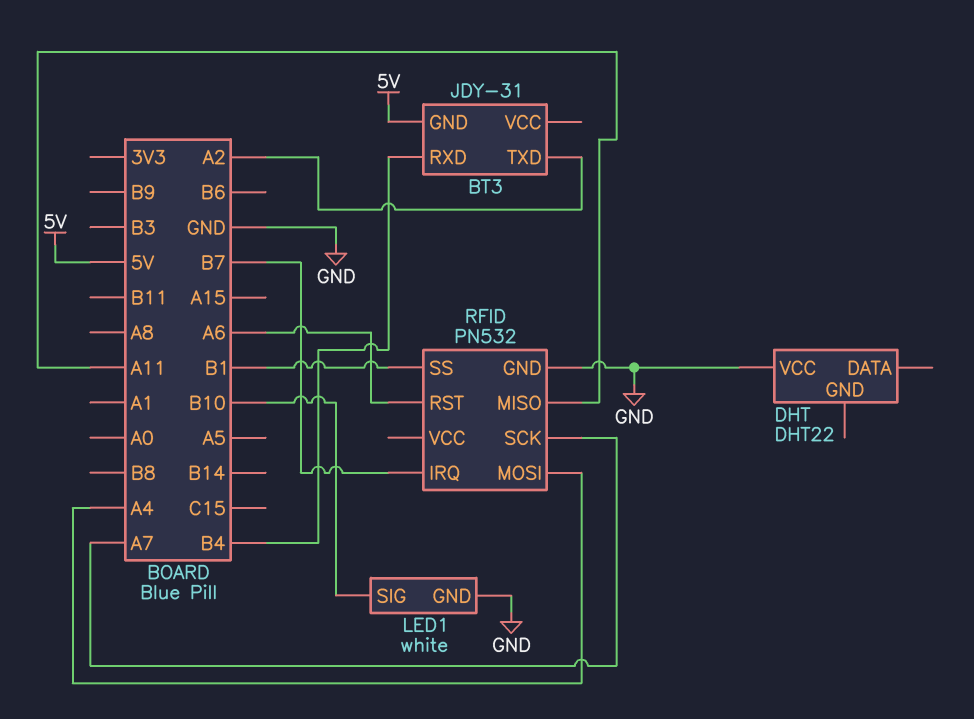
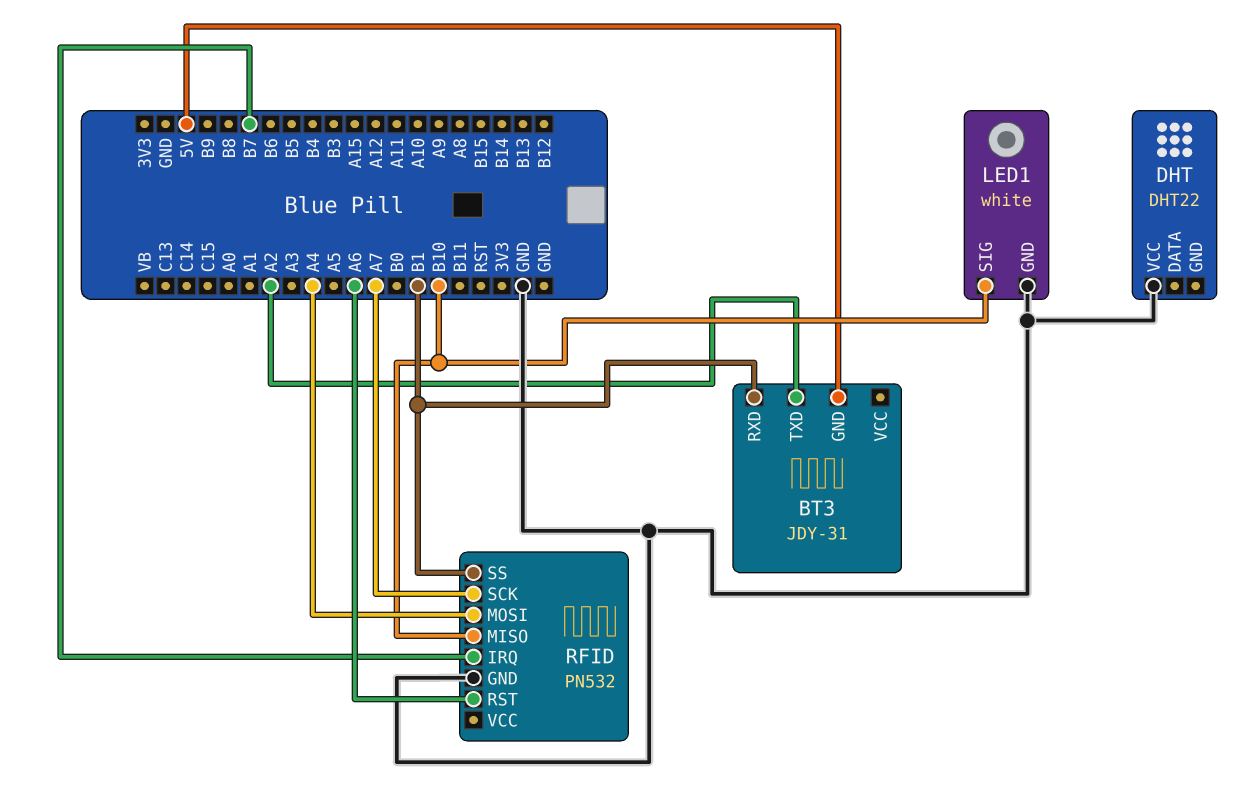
BT3 pin RXD: B4 -> B1
RFID pin MISO: A11 -> B10

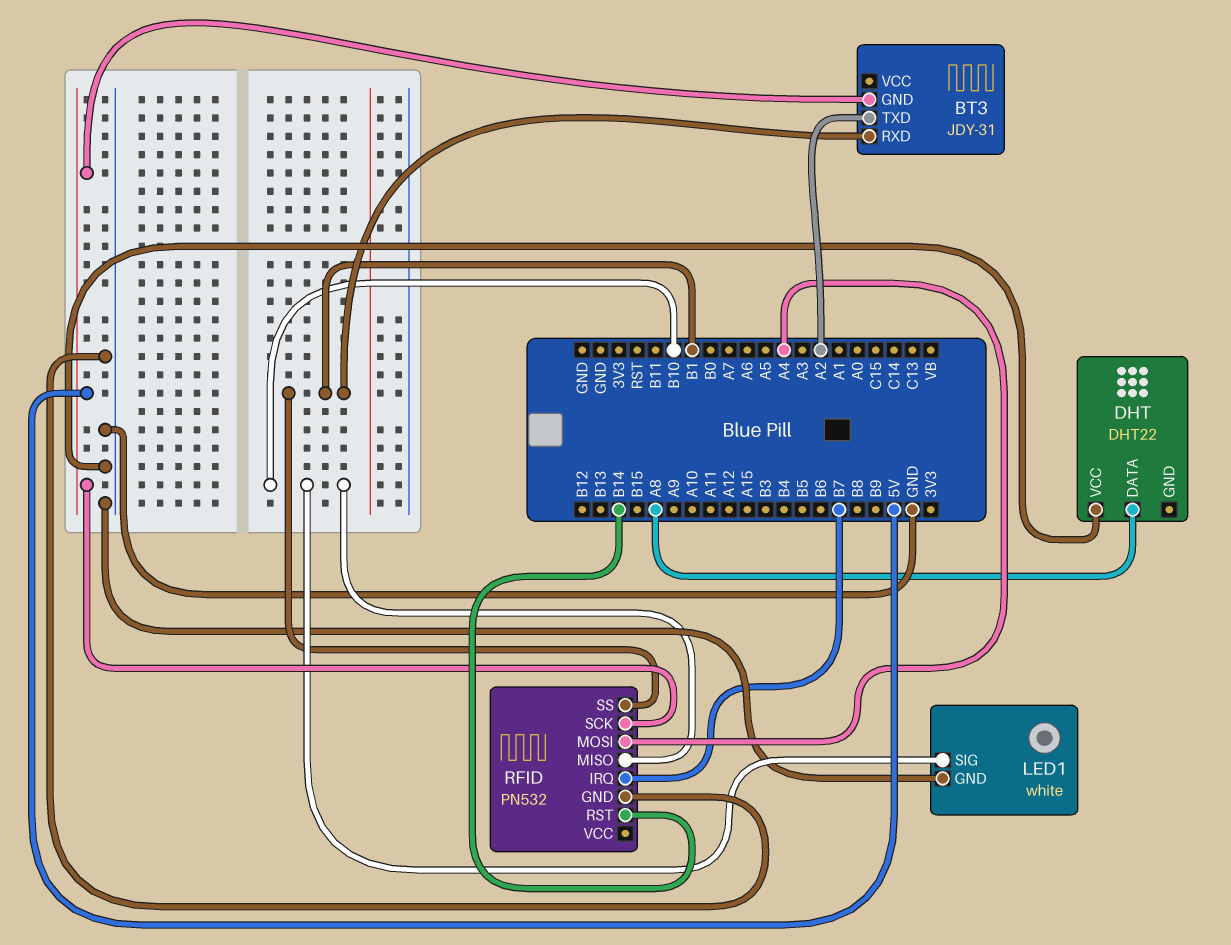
DHT pin DATA: none -> A8
RFID pin RST: A6 -> B14
RFID pin SCK: A7 -> 5V

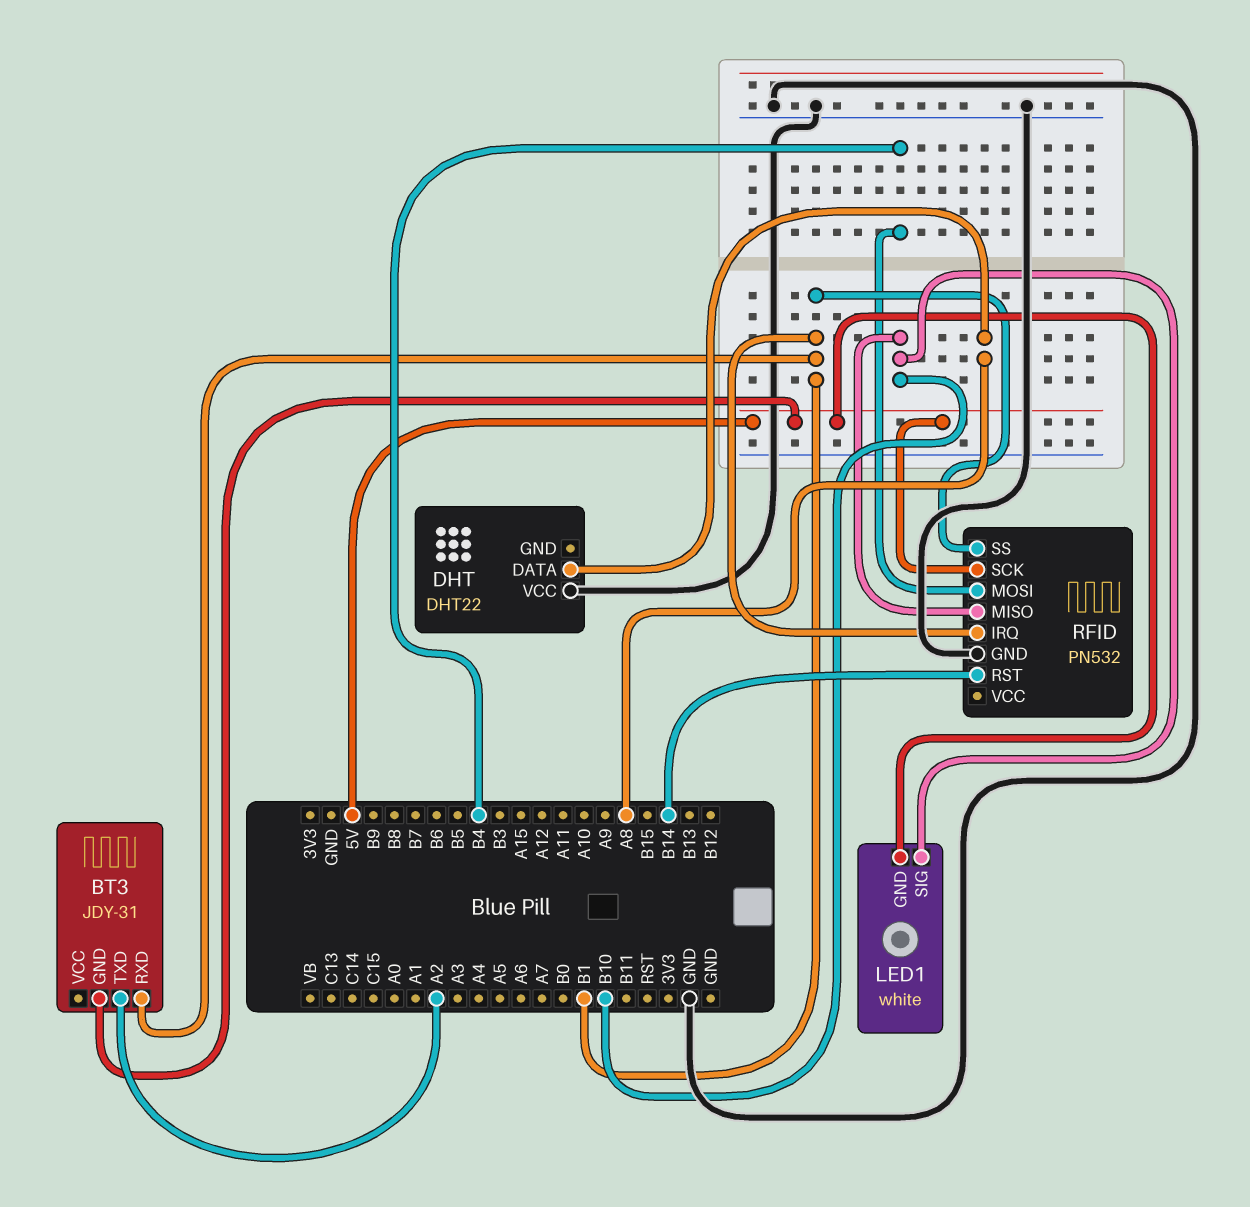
LED1 pin GND: GND -> 5V
RFID pin IRQ: B7 -> B1
RFID pin MOSI: A4 -> B4

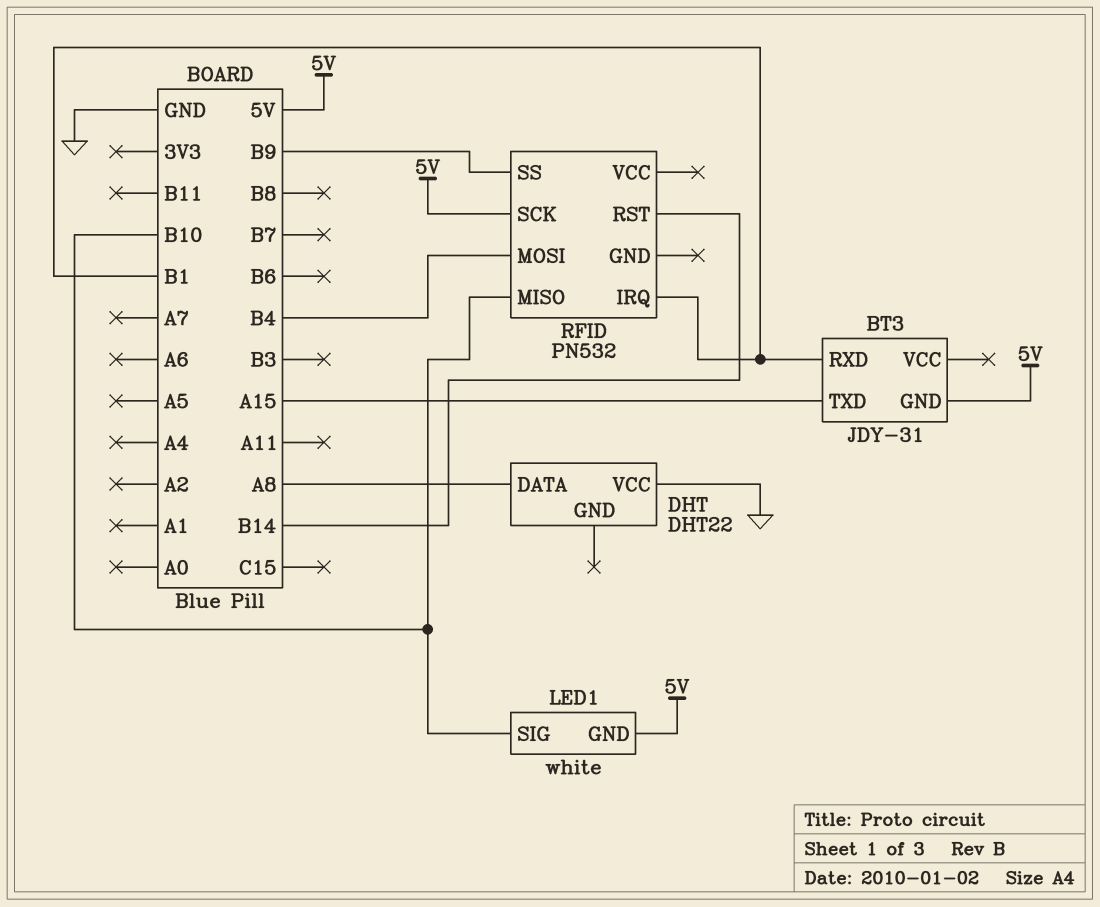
BT3 pin TXD: A2 -> A15
RFID pin GND: GND -> none
RFID pin SS: B1 -> B9

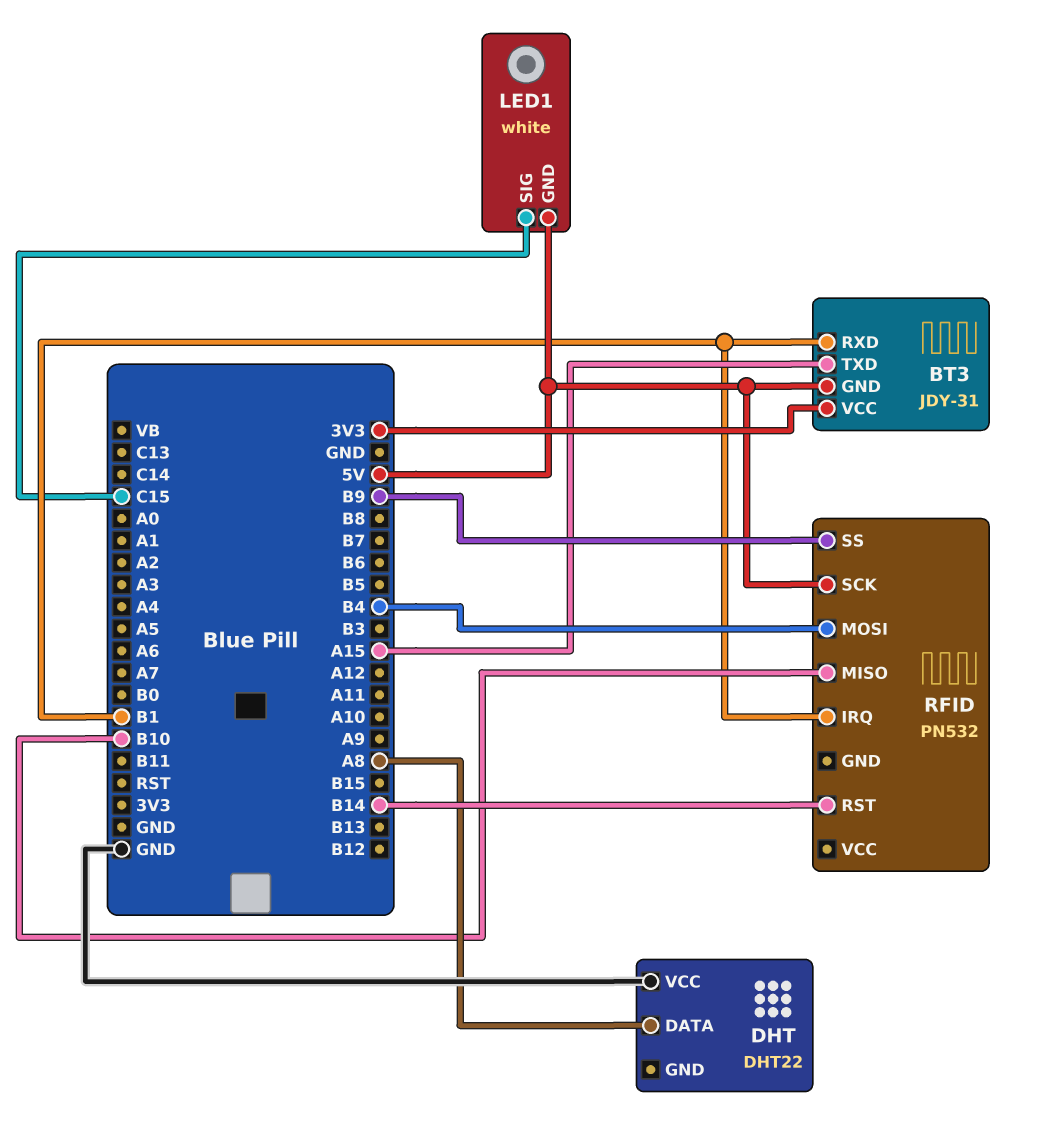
BT3 pin VCC: none -> 3V3
LED1 pin SIG: B10 -> C15

